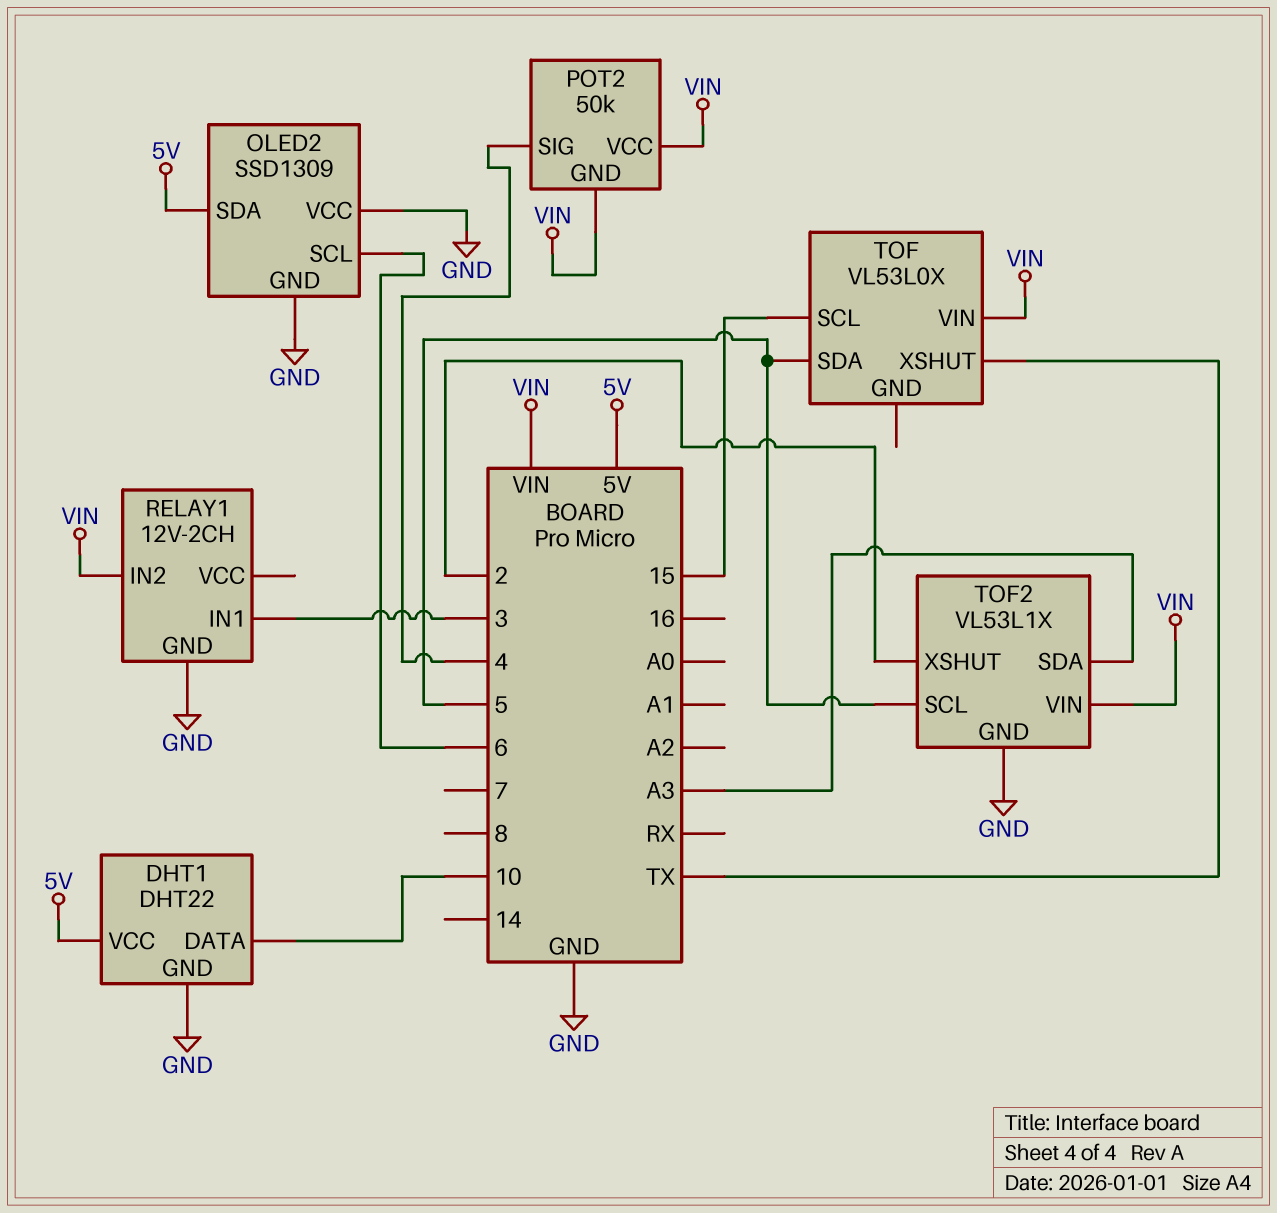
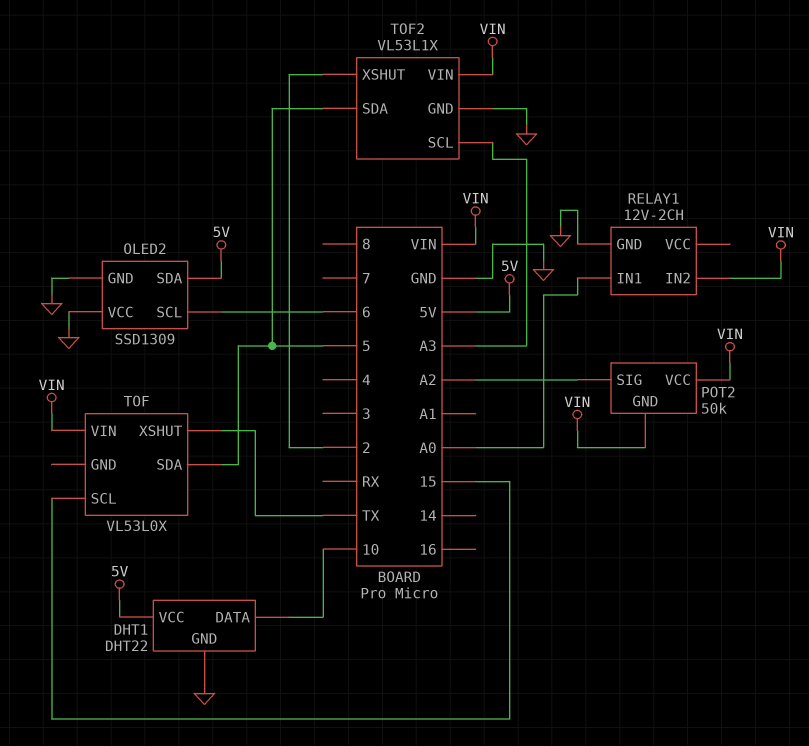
POT2 pin SIG: 4 -> A2
RELAY1 pin IN1: 3 -> A0
TOF2 pin SCL: 5 -> A3
TOF2 pin SDA: A3 -> 5

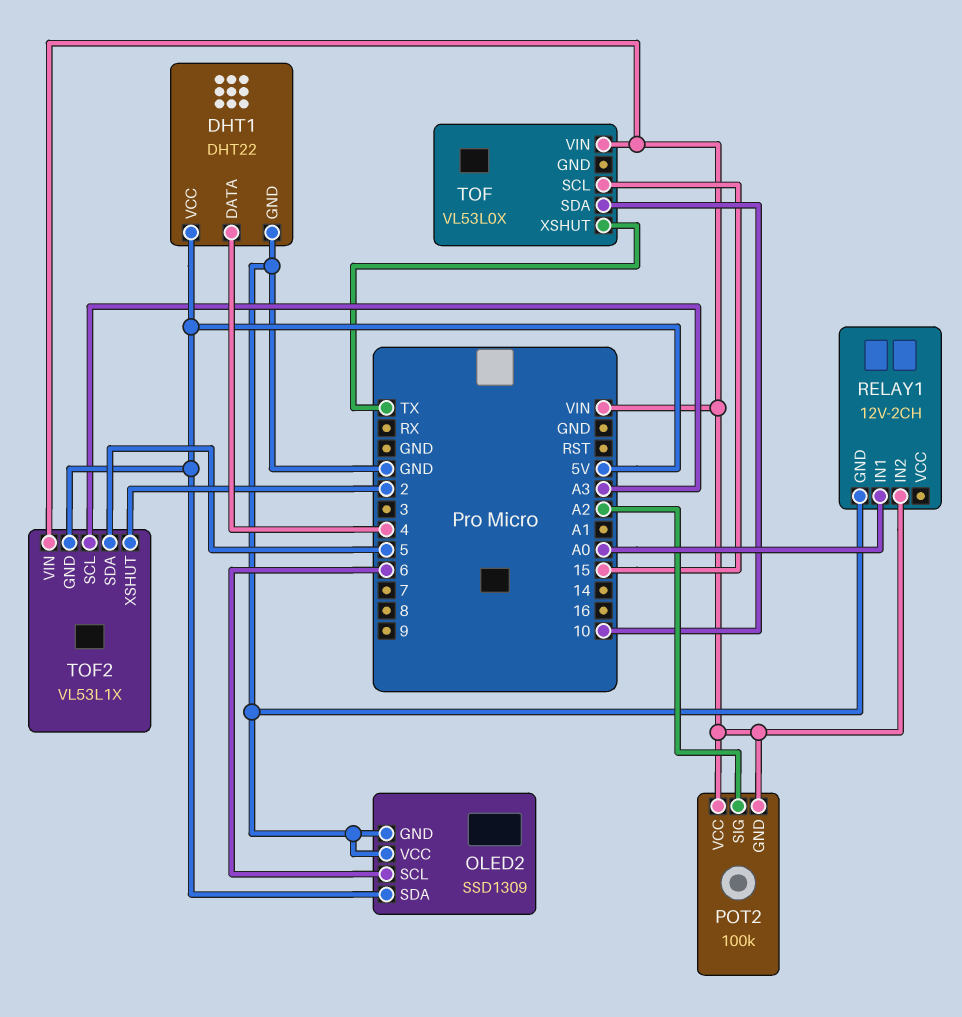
DHT1 pin DATA: 10 -> 4
POT2: 50k -> 100k
TOF pin SDA: 5 -> 10
TOF2 pin GND: GND -> 5V

